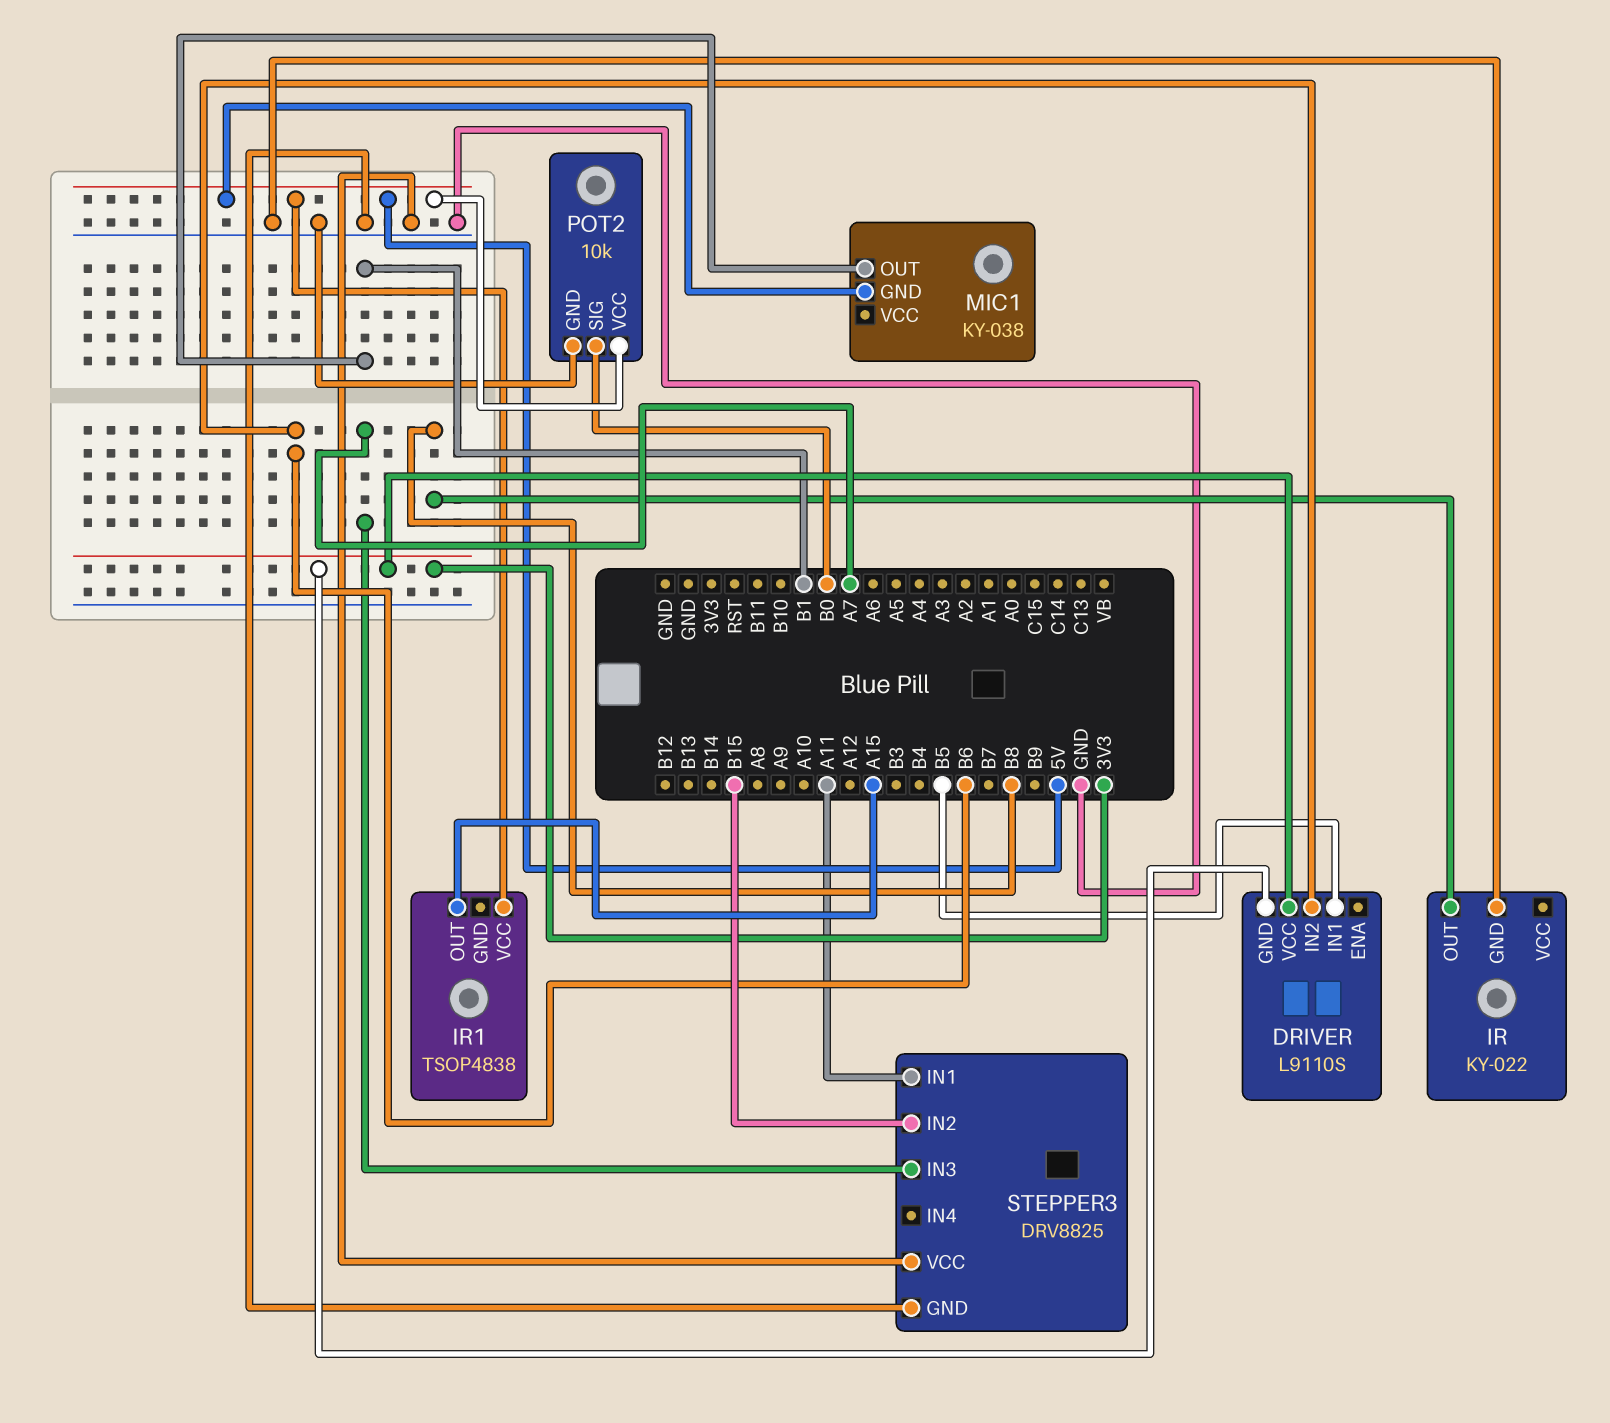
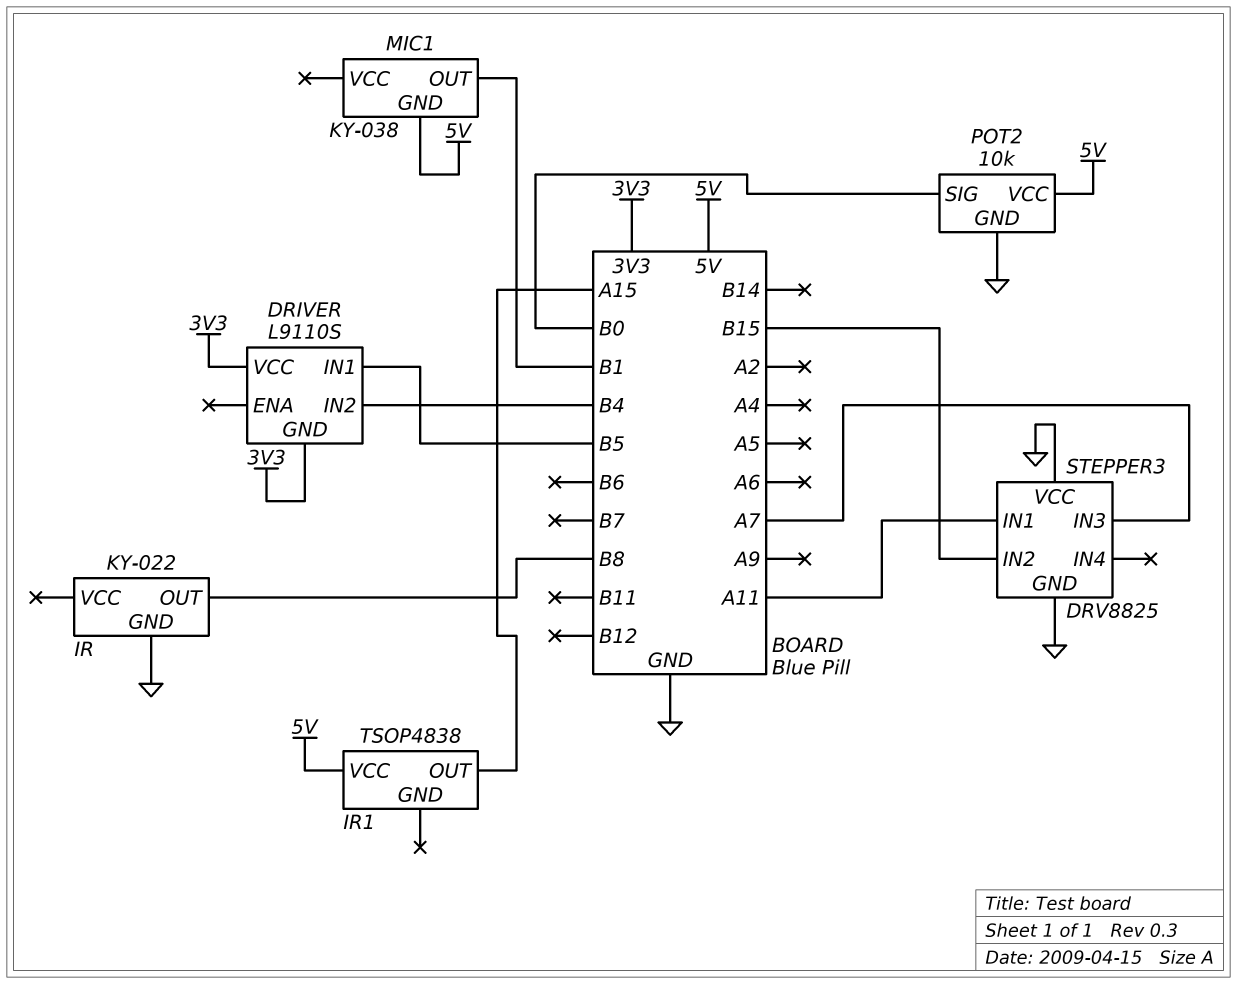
DRIVER pin IN2: B6 -> B4

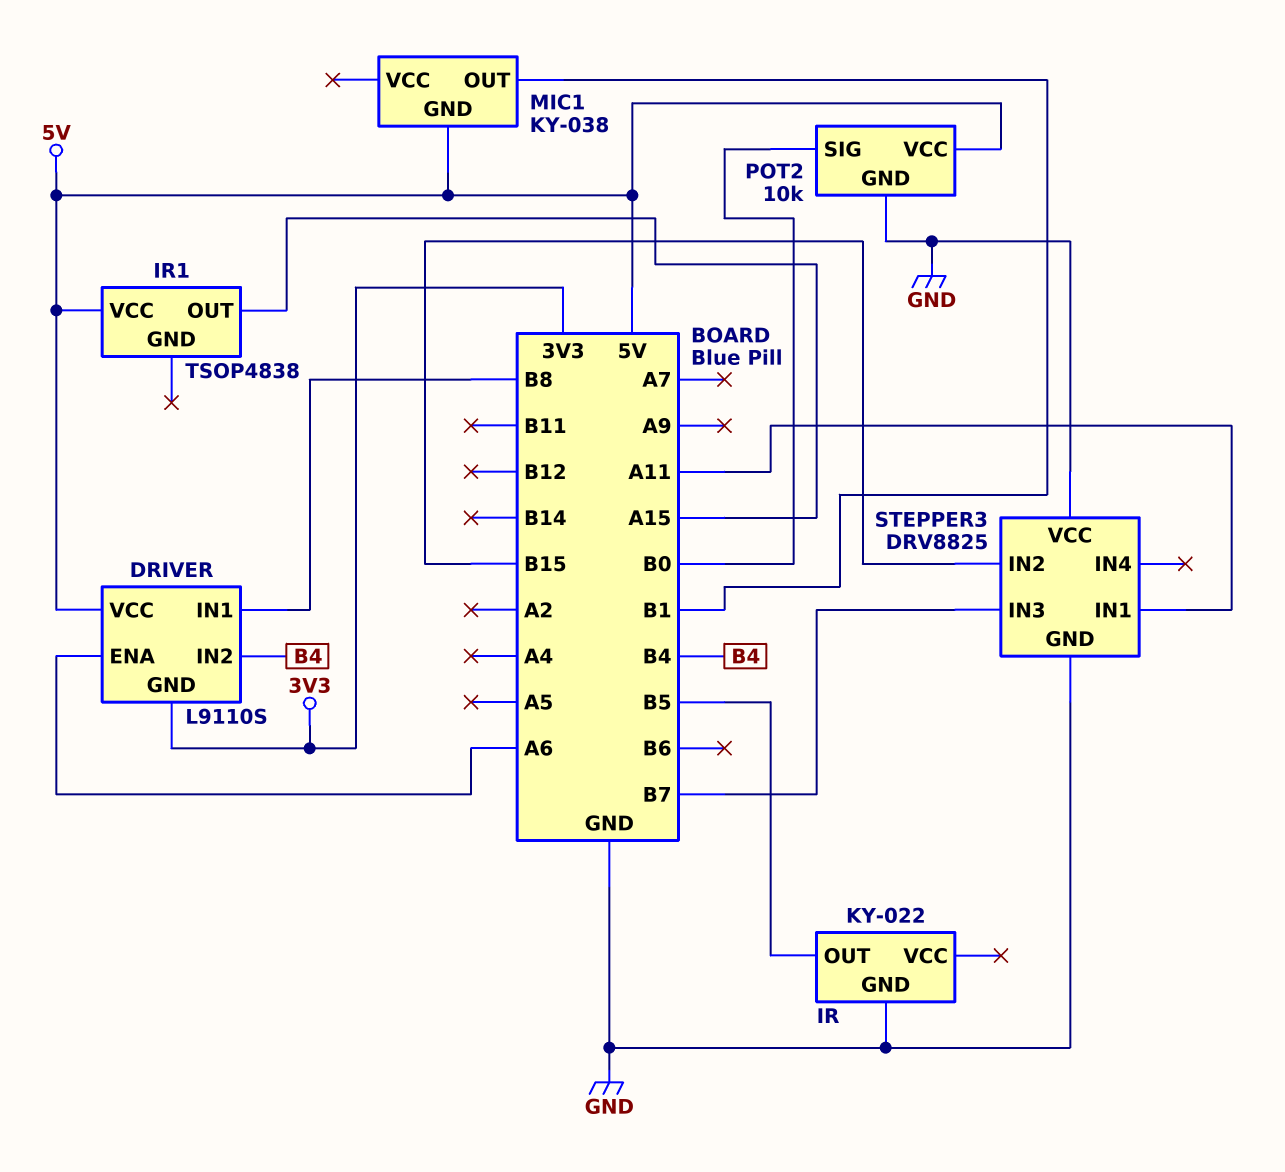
DRIVER pin ENA: none -> A6
DRIVER pin IN1: B5 -> B8
DRIVER pin VCC: 3V3 -> 5V
IR pin OUT: B8 -> B5
STEPPER3 pin IN3: A7 -> B7

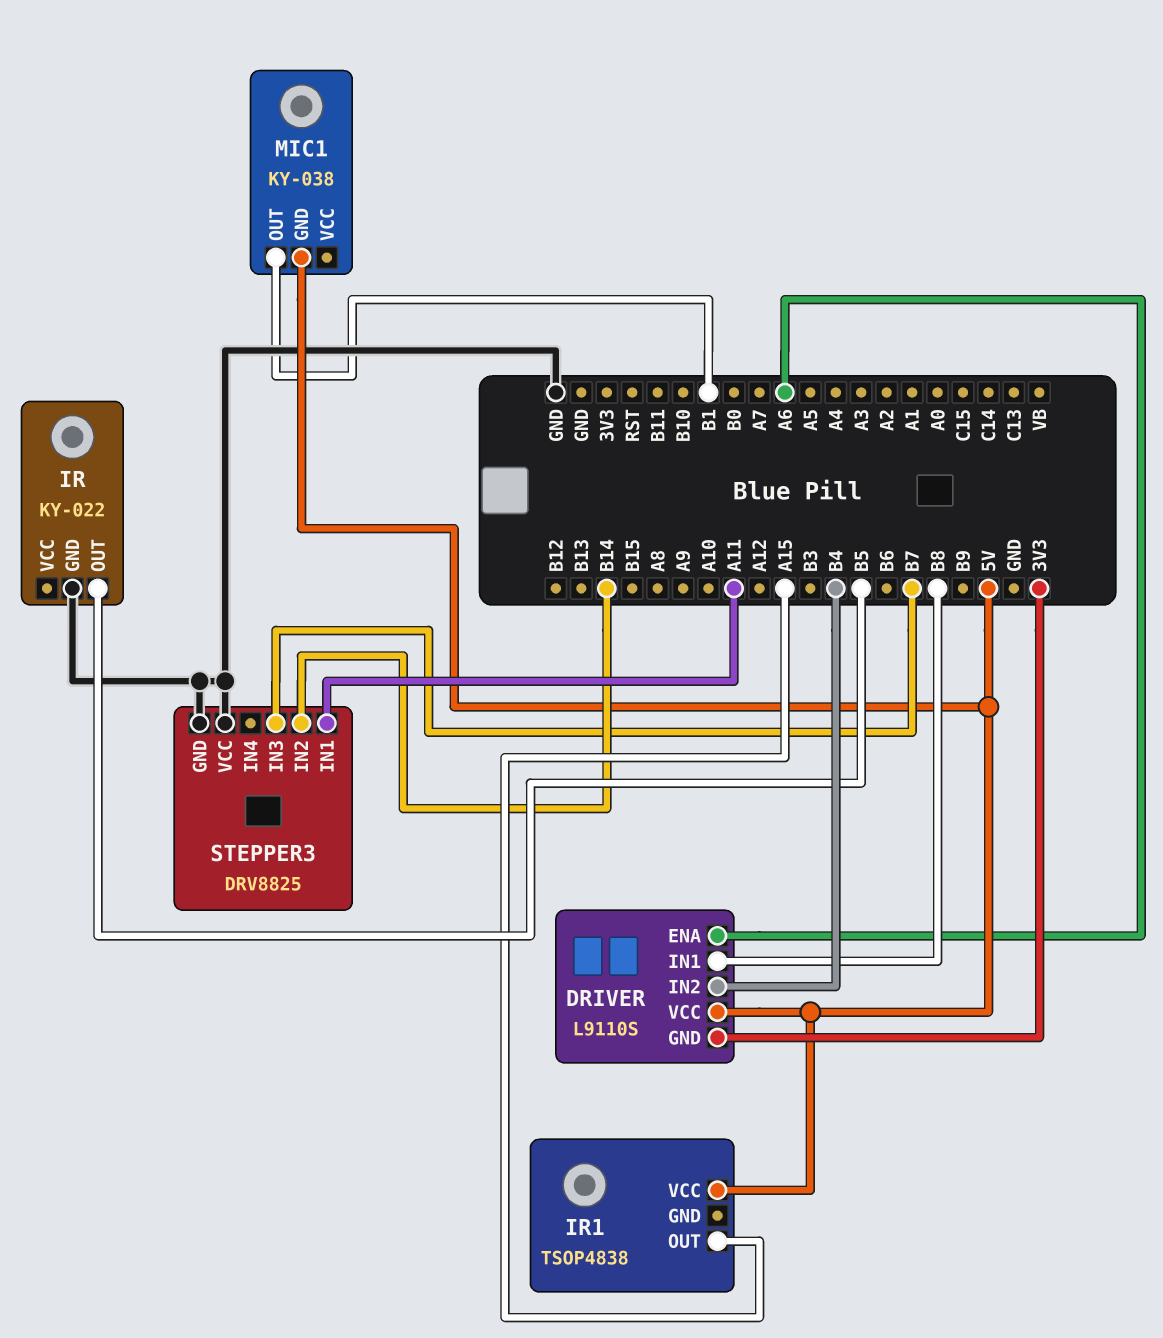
POT2: 10k -> none
POT2 pin GND: GND -> none
POT2 pin SIG: B0 -> none
POT2 pin VCC: 5V -> none
STEPPER3 pin IN2: B15 -> B14

